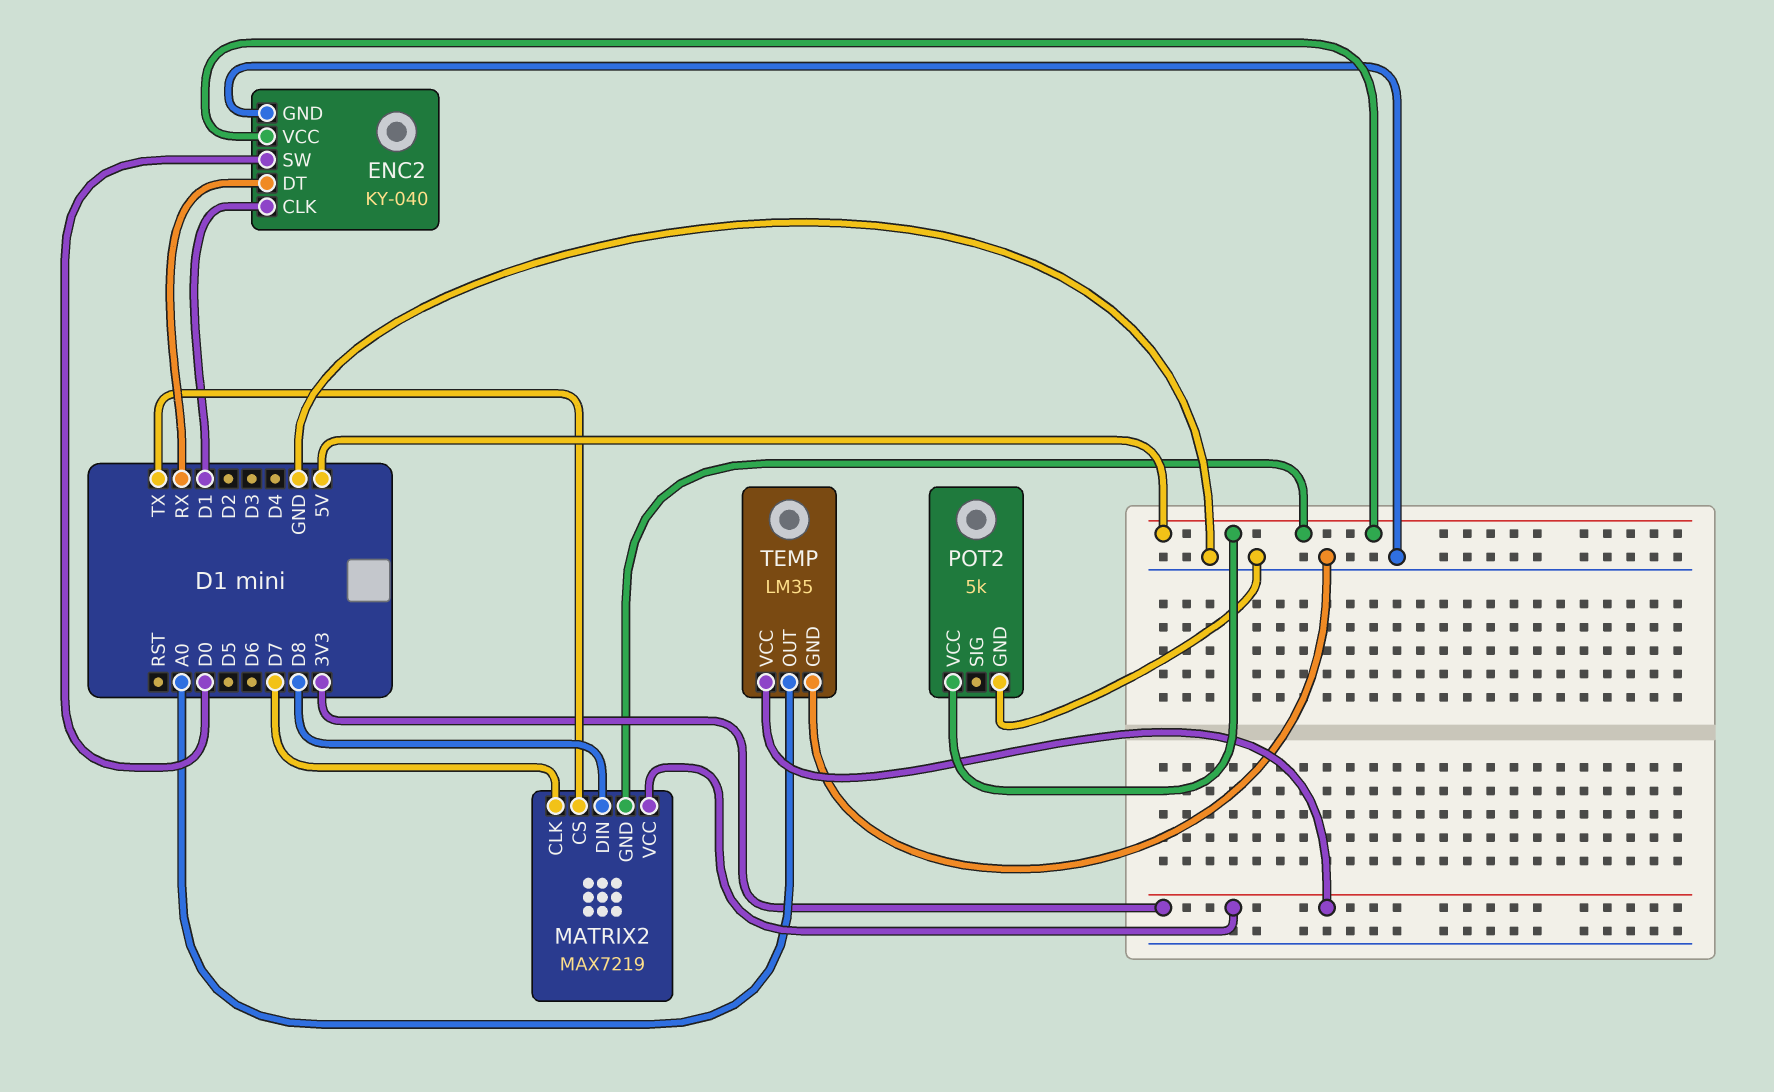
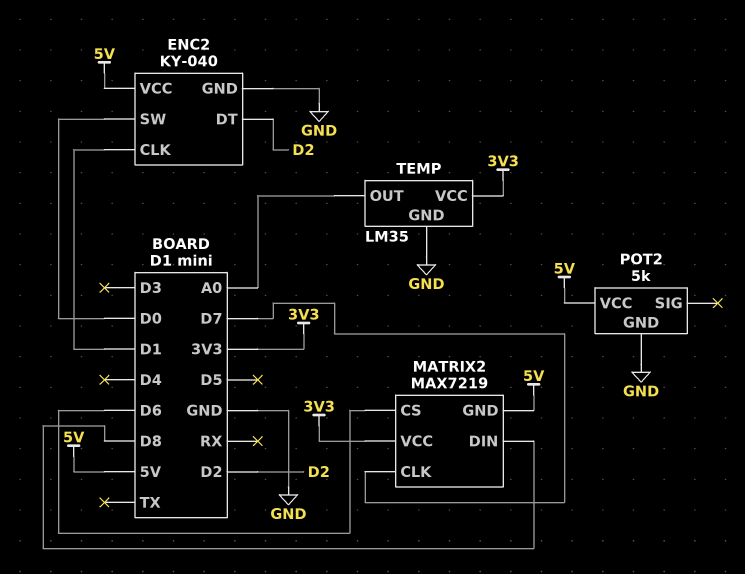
ENC2 pin DT: RX -> D2
MATRIX2 pin CS: TX -> D6

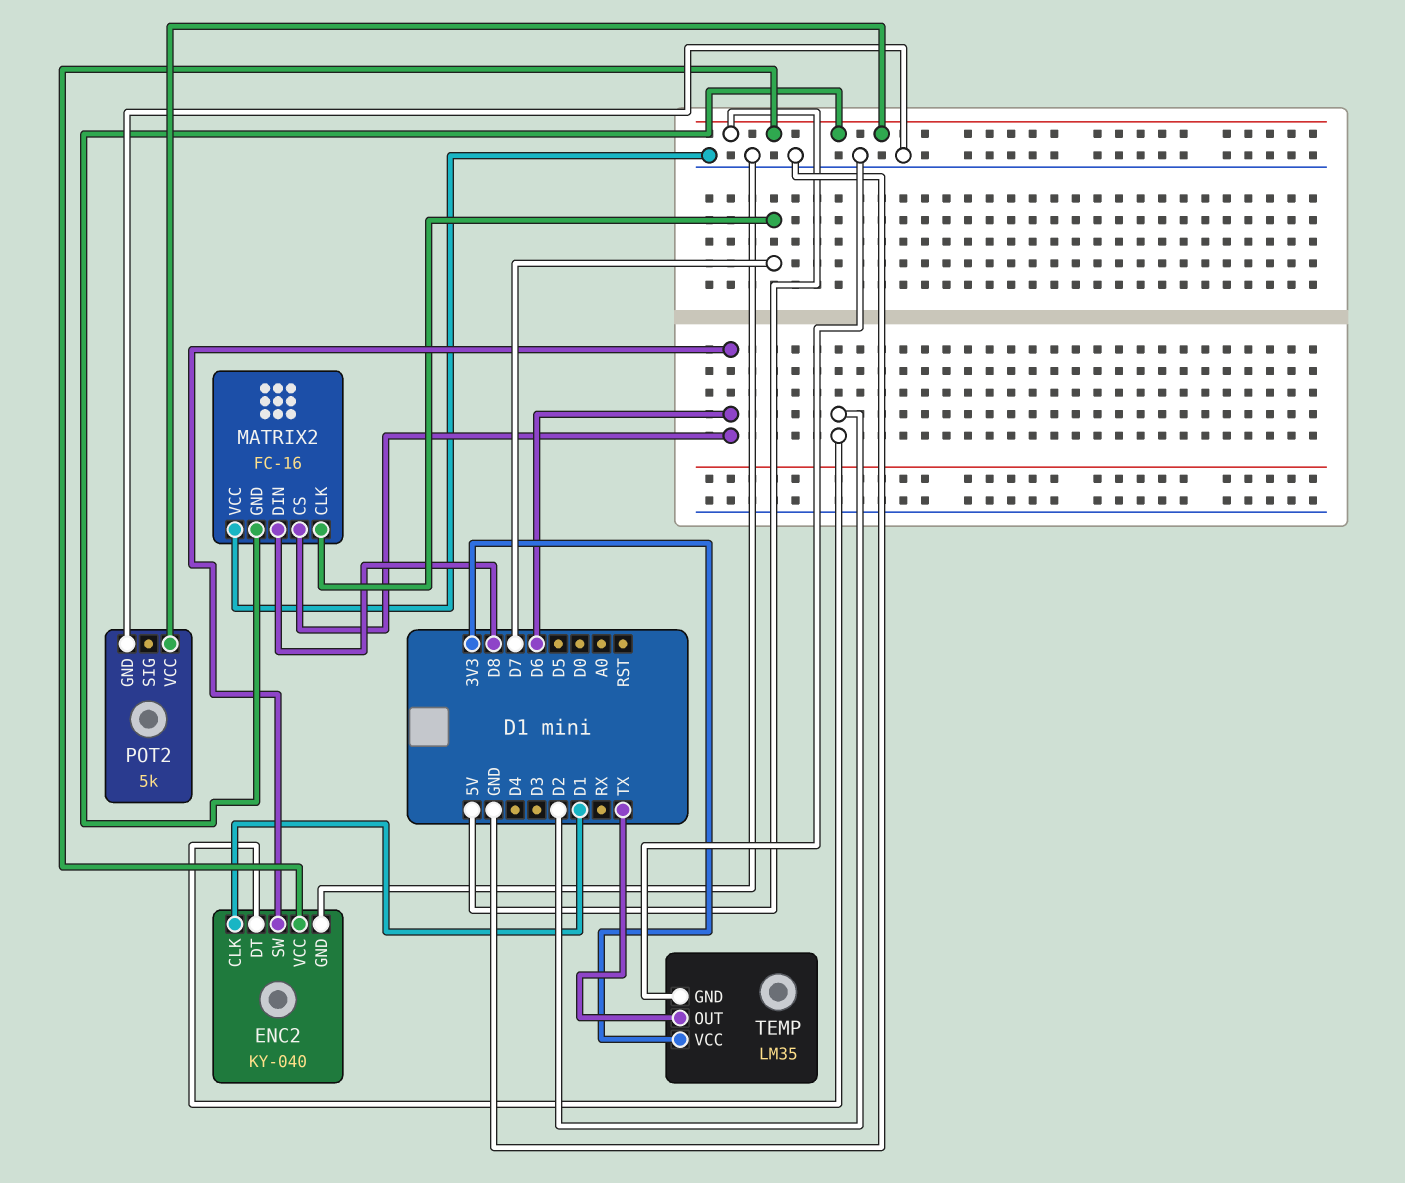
ENC2 pin SW: D0 -> D6
MATRIX2: MAX7219 -> FC-16
MATRIX2 pin VCC: 3V3 -> GND
TEMP pin OUT: A0 -> TX

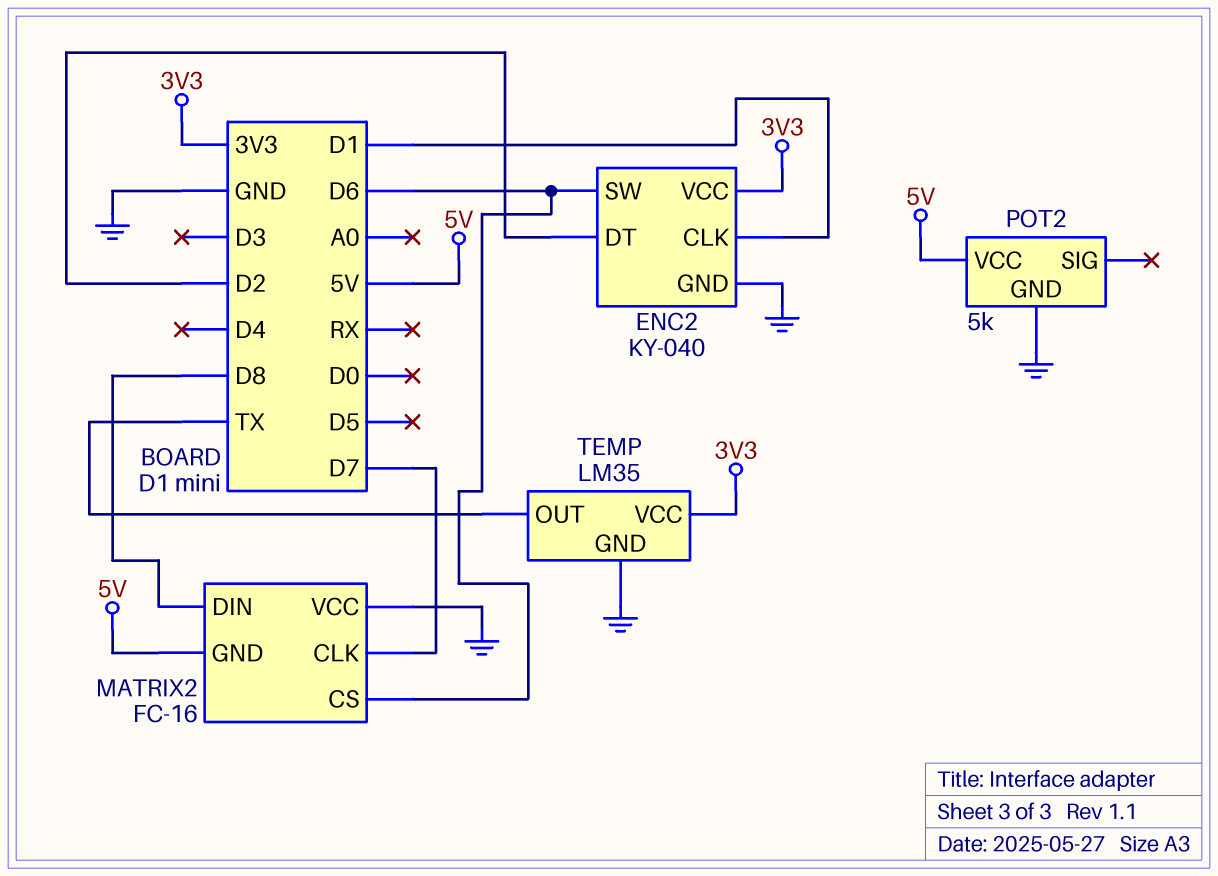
ENC2 pin VCC: 5V -> 3V3

